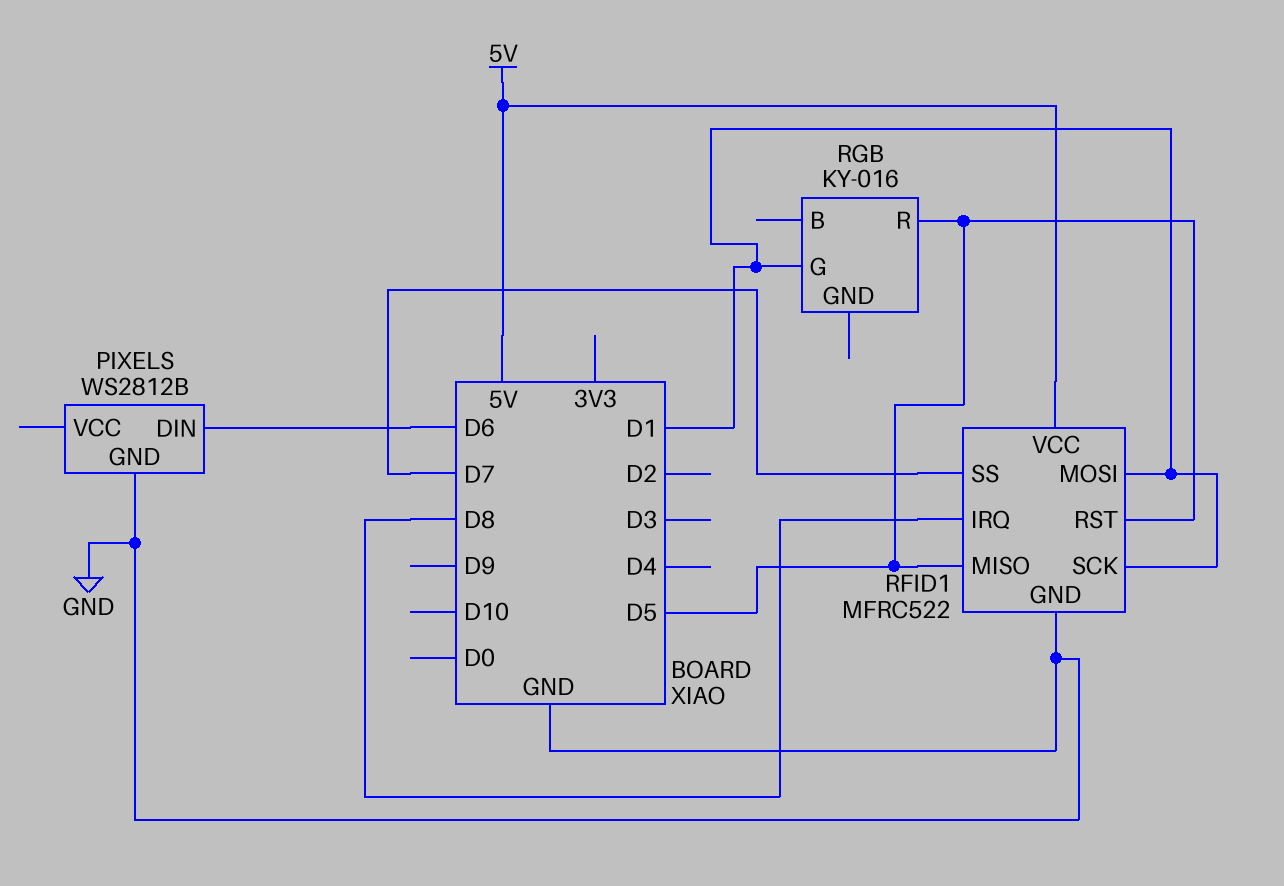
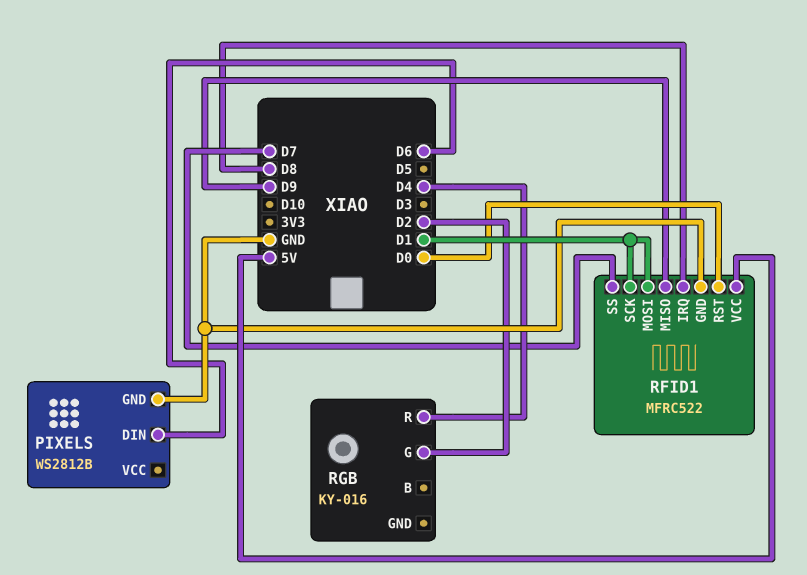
RFID1 pin MISO: D5 -> D9
RFID1 pin RST: D5 -> D0
RGB pin G: D1 -> D2
RGB pin R: D5 -> D4

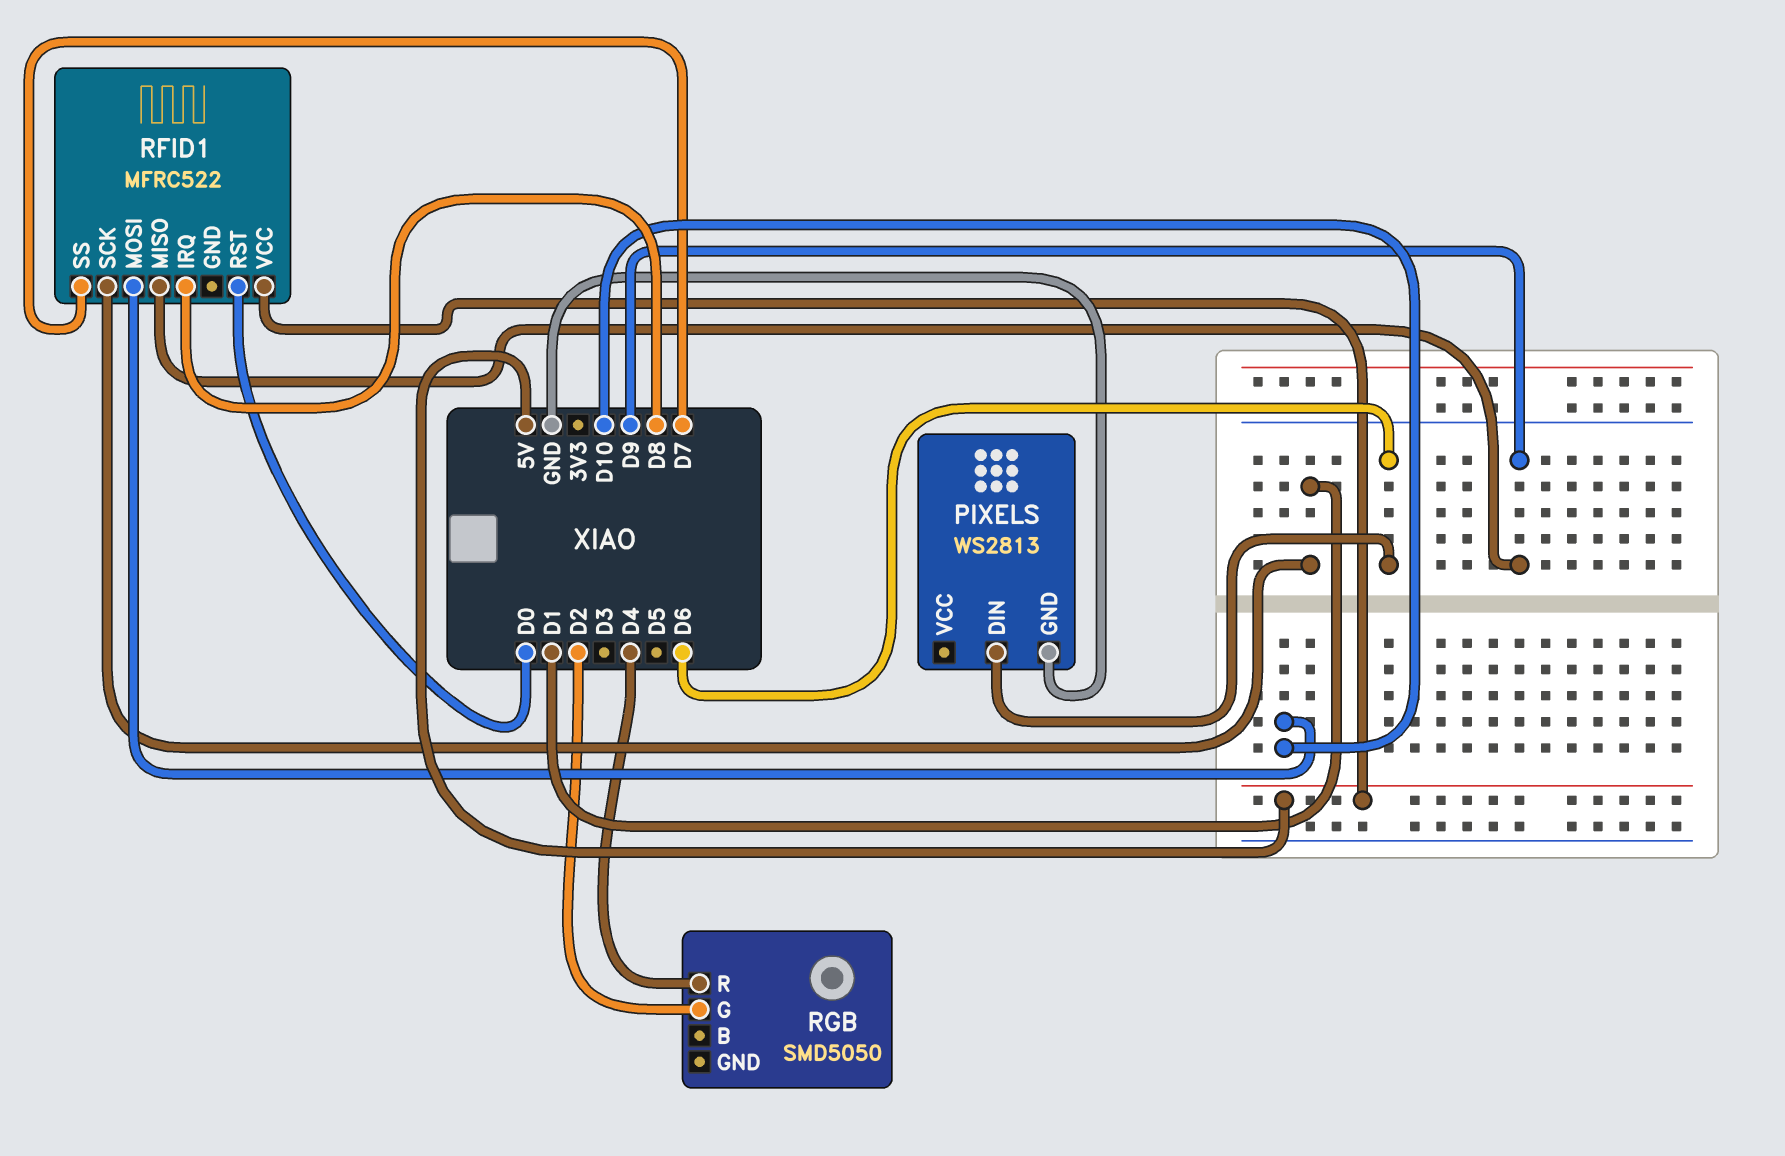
PIXELS: WS2812B -> WS2813
RFID1 pin GND: GND -> none
RFID1 pin MOSI: D1 -> D10
RGB: KY-016 -> SMD5050

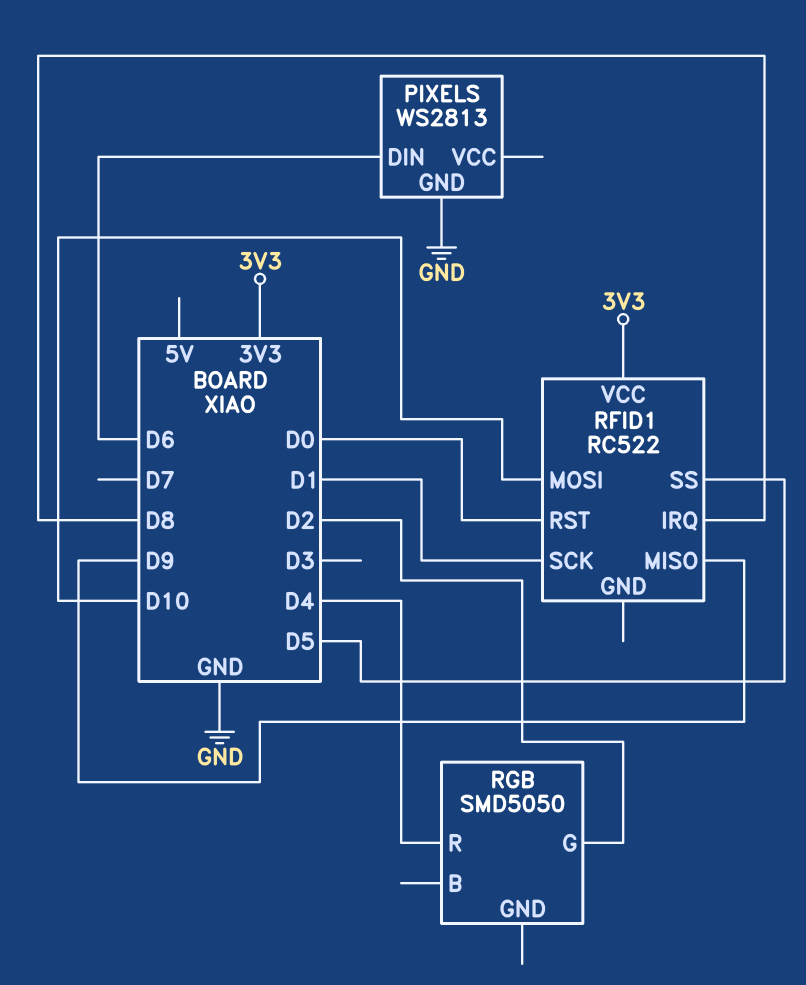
RFID1: MFRC522 -> RC522
RFID1 pin SS: D7 -> D5
RFID1 pin VCC: 5V -> 3V3

